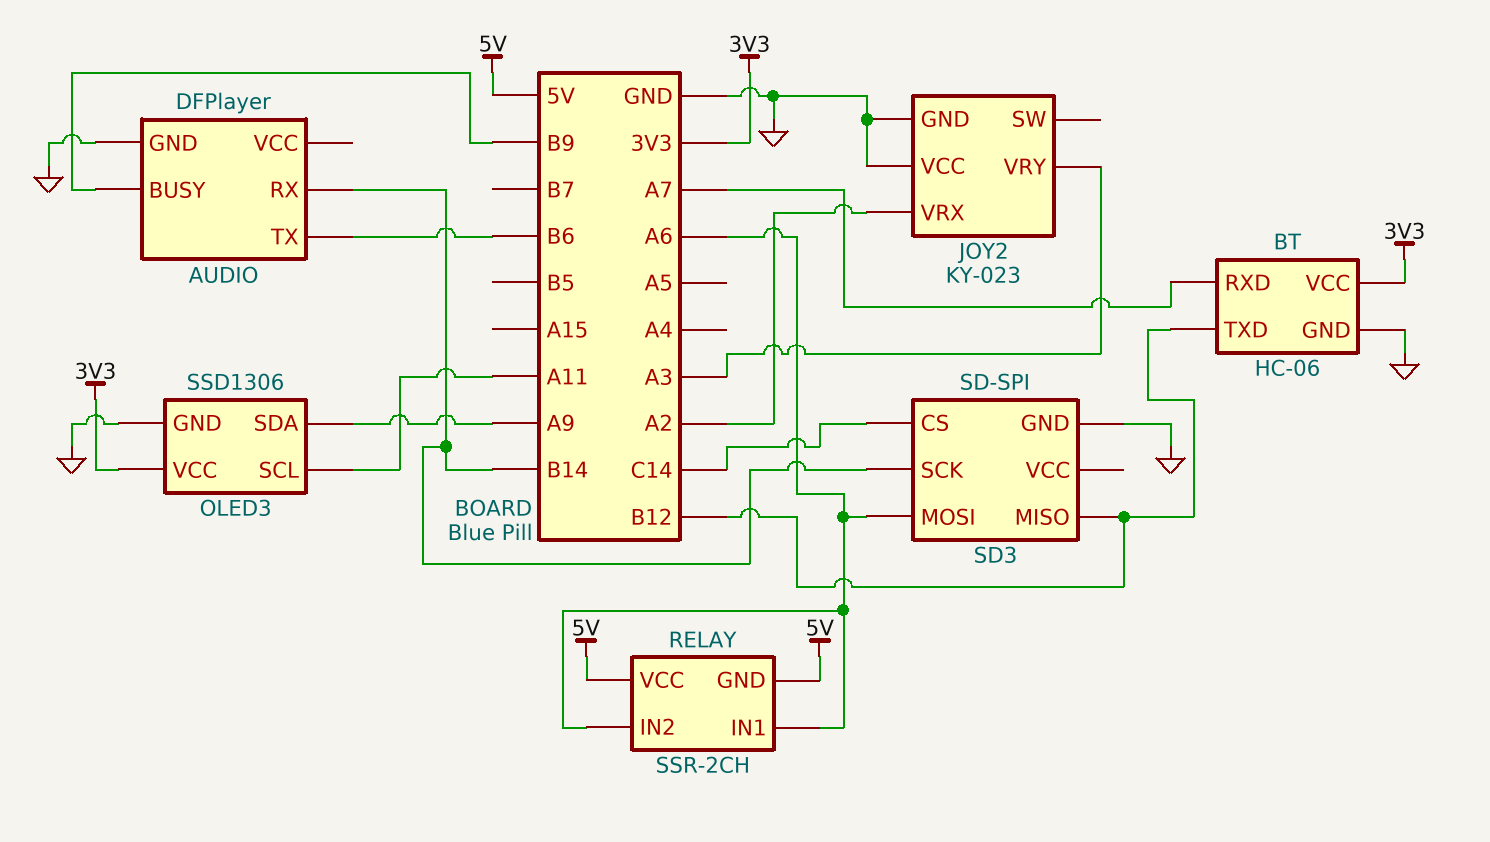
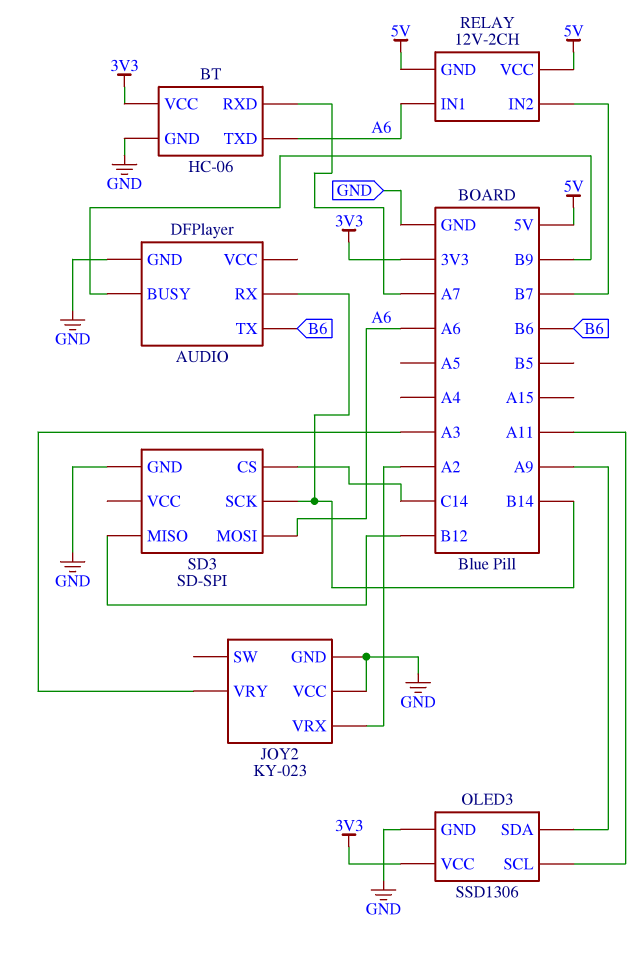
BT pin TXD: B12 -> A6
RELAY: SSR-2CH -> 12V-2CH
RELAY pin IN2: A6 -> B7

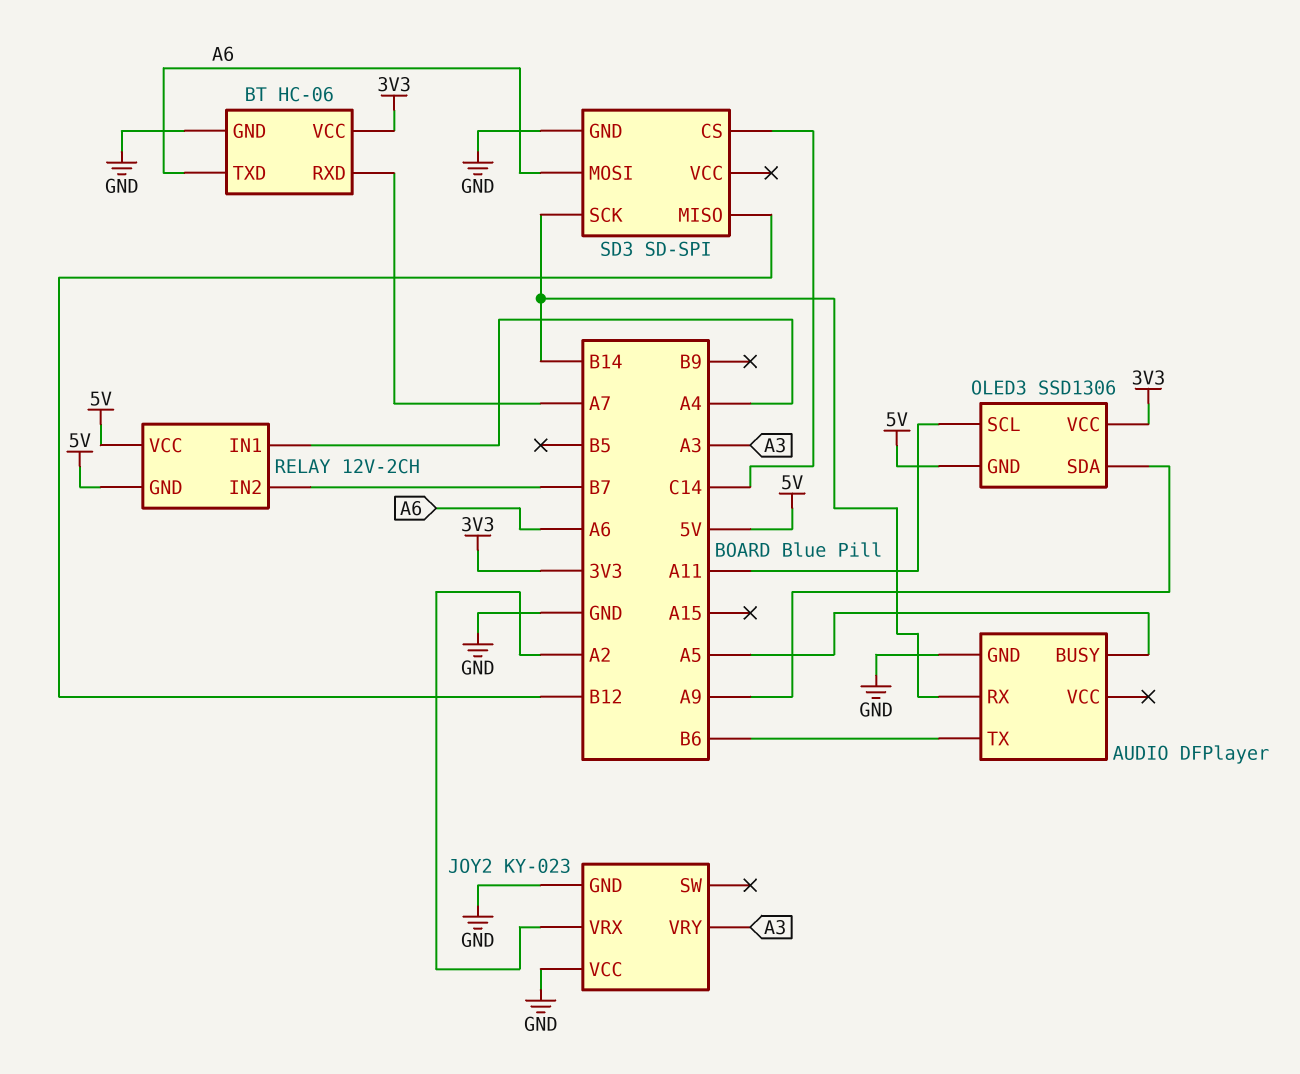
AUDIO pin BUSY: B9 -> A5
OLED3 pin GND: GND -> 5V
RELAY pin IN1: A6 -> A4

